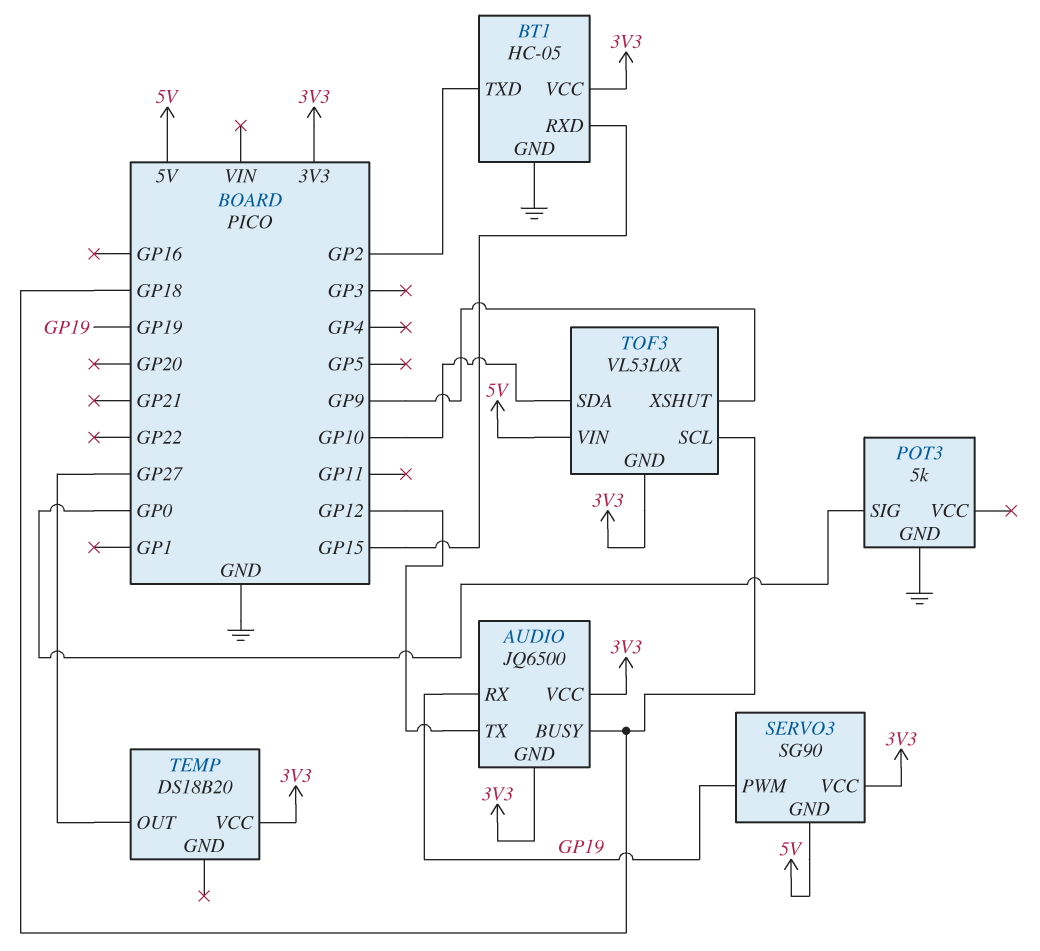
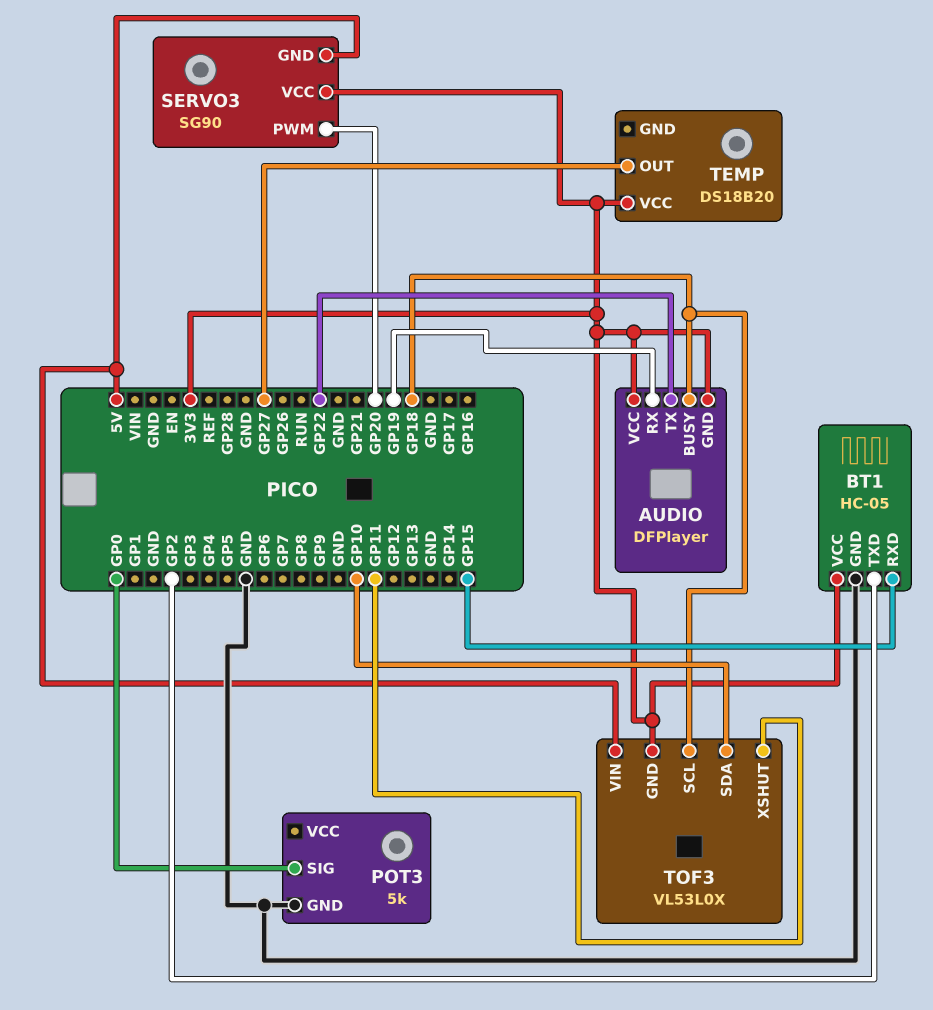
AUDIO: JQ6500 -> DFPlayer
AUDIO pin TX: GP12 -> GP22
SERVO3 pin PWM: GP19 -> GP20
TOF3 pin XSHUT: GP9 -> GP11

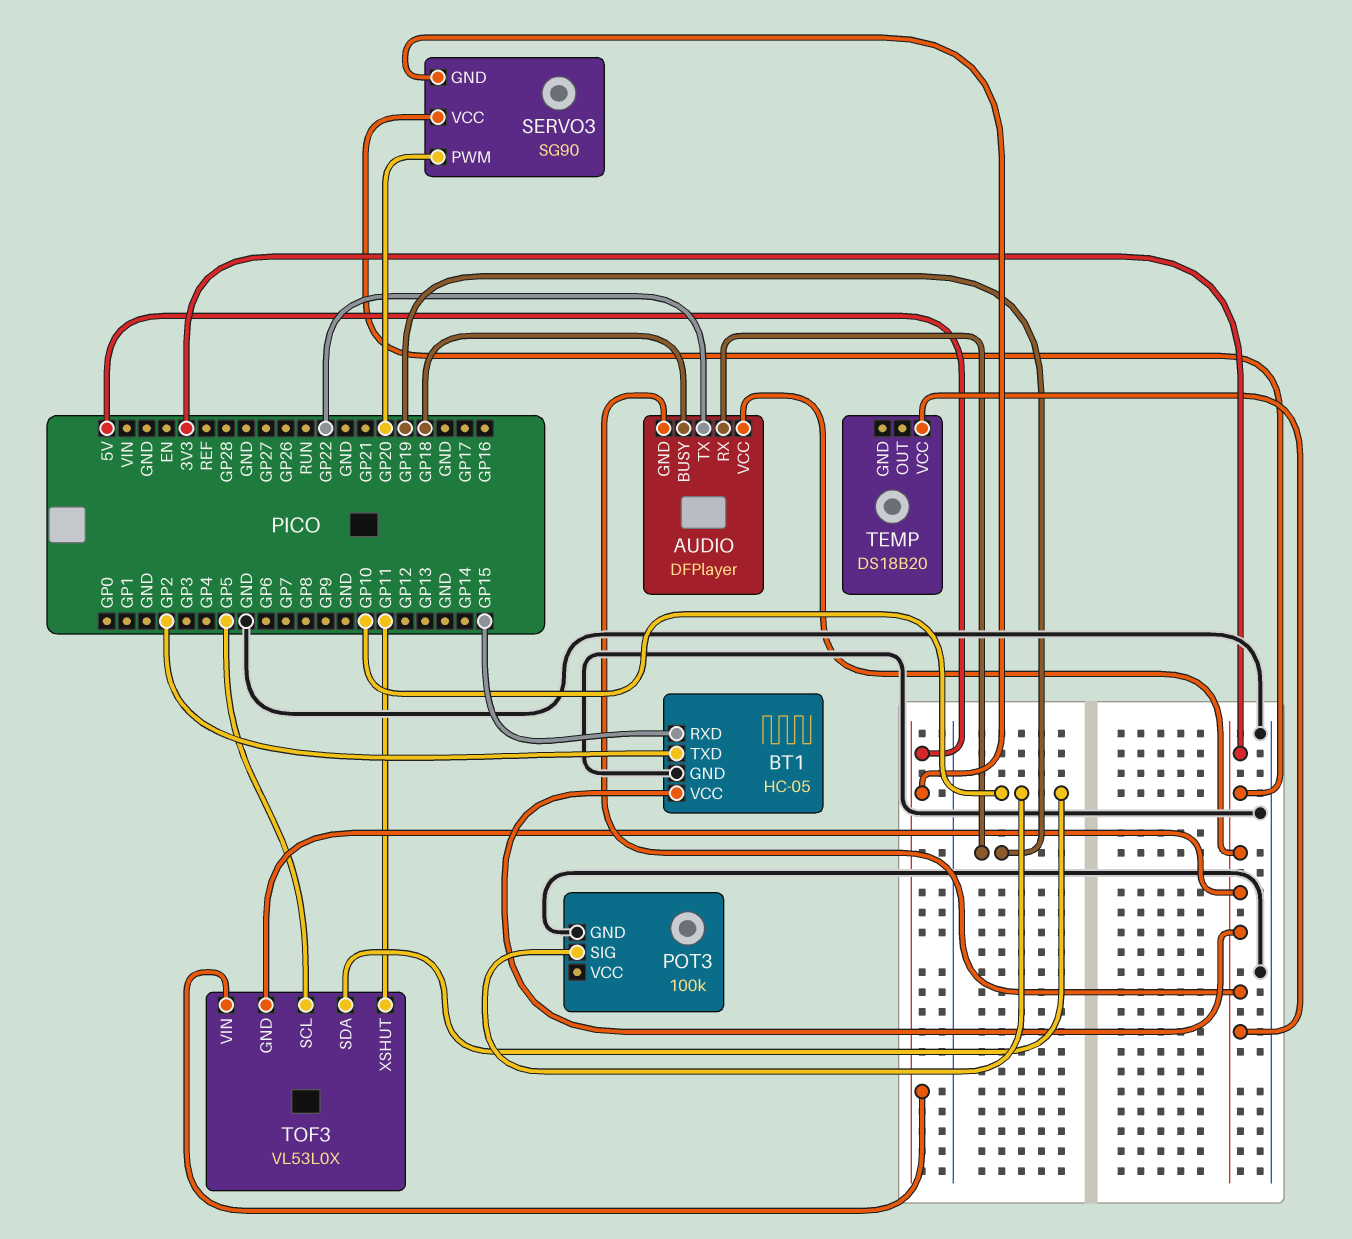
POT3: 5k -> 100k
POT3 pin SIG: GP0 -> GP10
TEMP pin OUT: GP27 -> none
TOF3 pin SCL: GP18 -> GP5

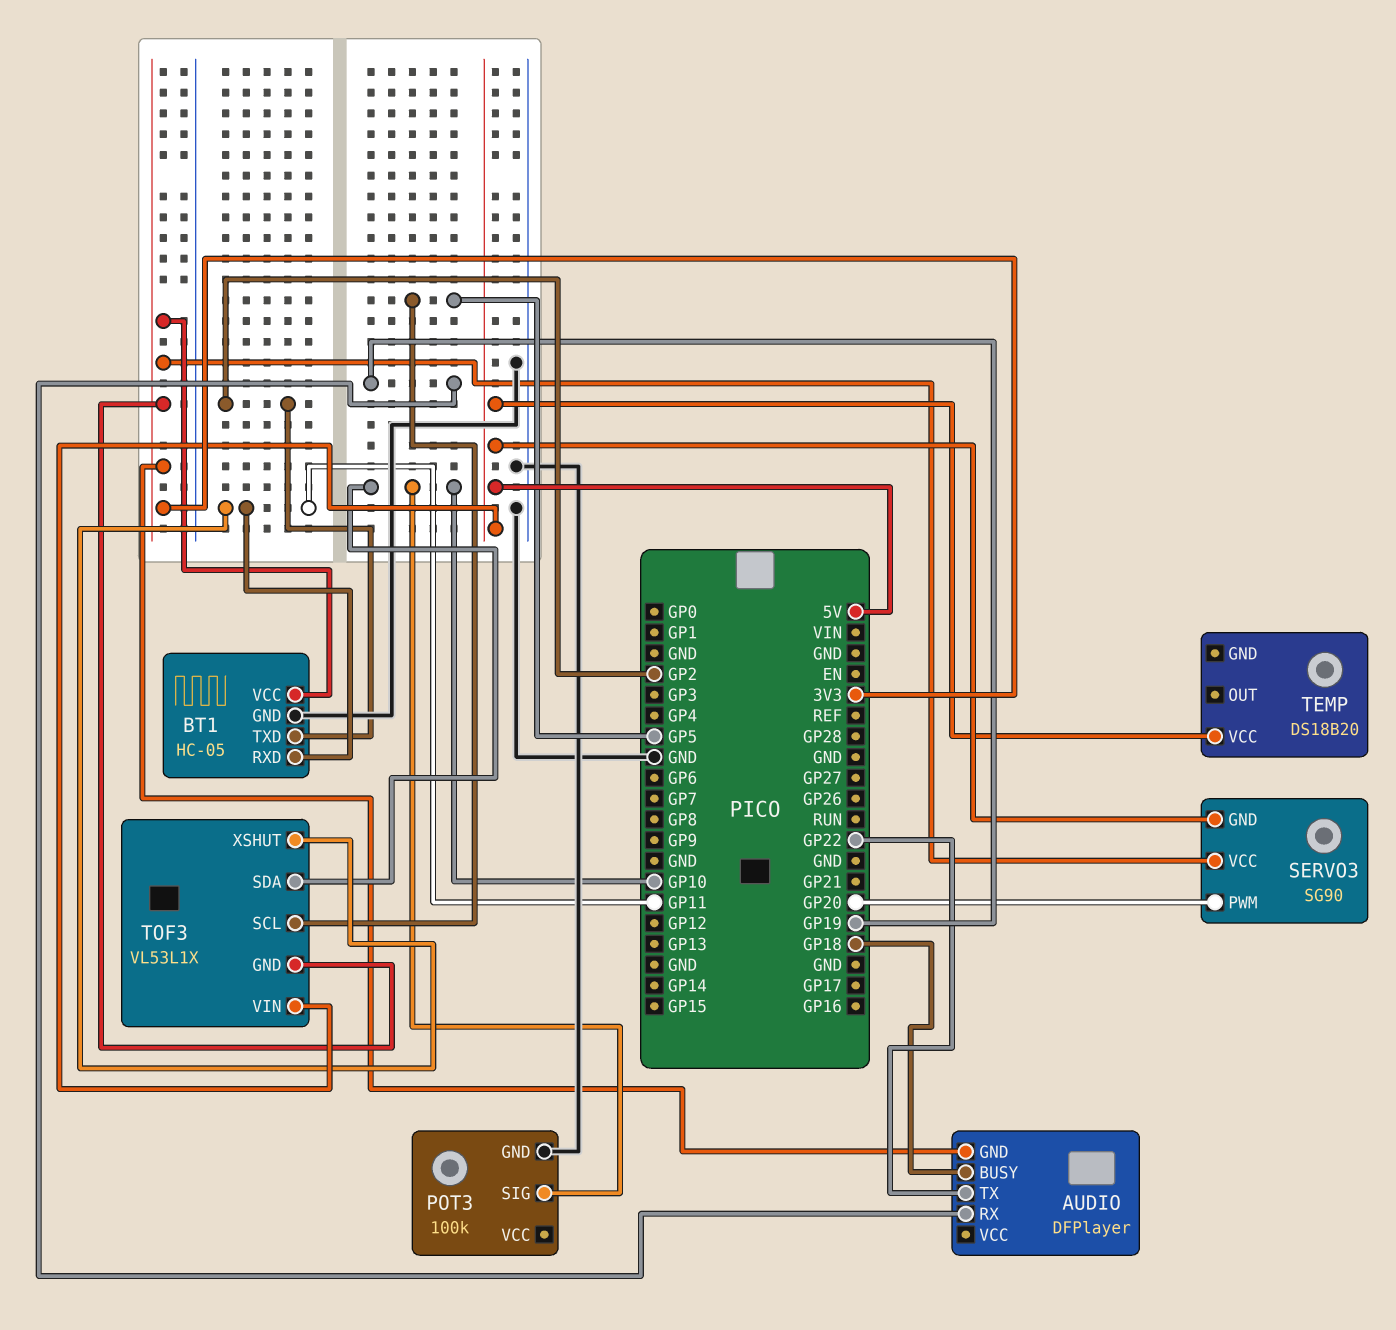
AUDIO pin VCC: 3V3 -> none
BT1 pin RXD: GP15 -> GP11
TEMP pin VCC: 3V3 -> 5V
TOF3: VL53L0X -> VL53L1X

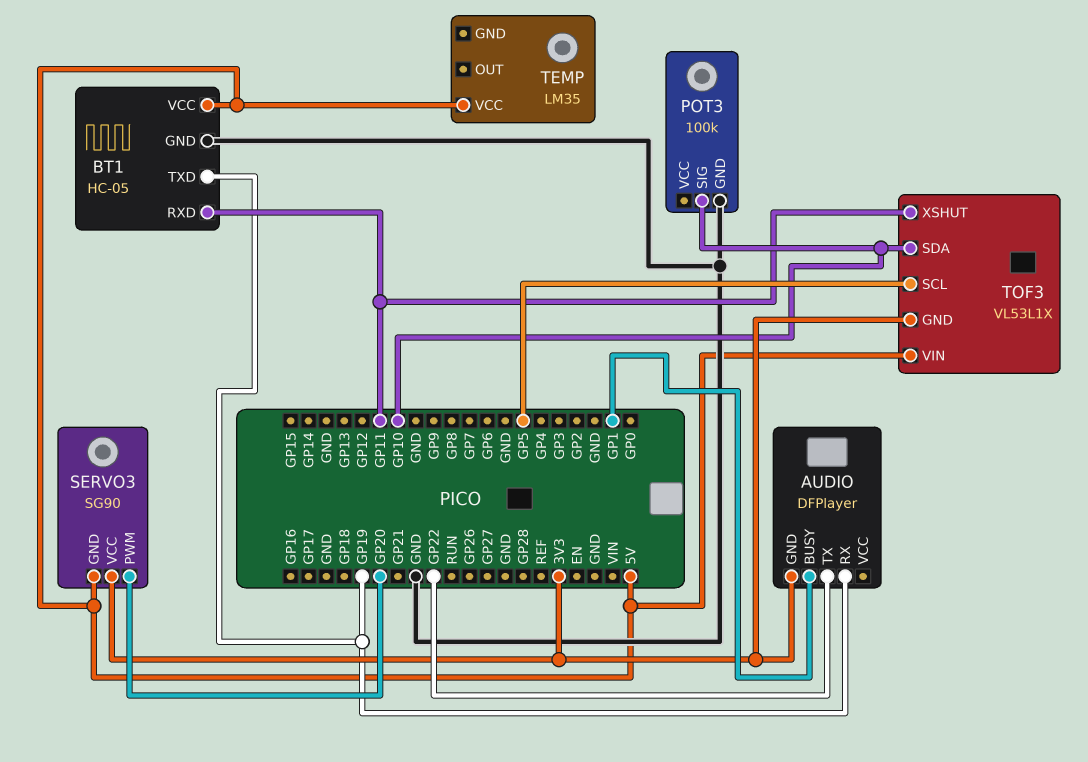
AUDIO pin BUSY: GP18 -> GP1
BT1 pin TXD: GP2 -> GP19
BT1 pin VCC: 3V3 -> 5V
TEMP: DS18B20 -> LM35

